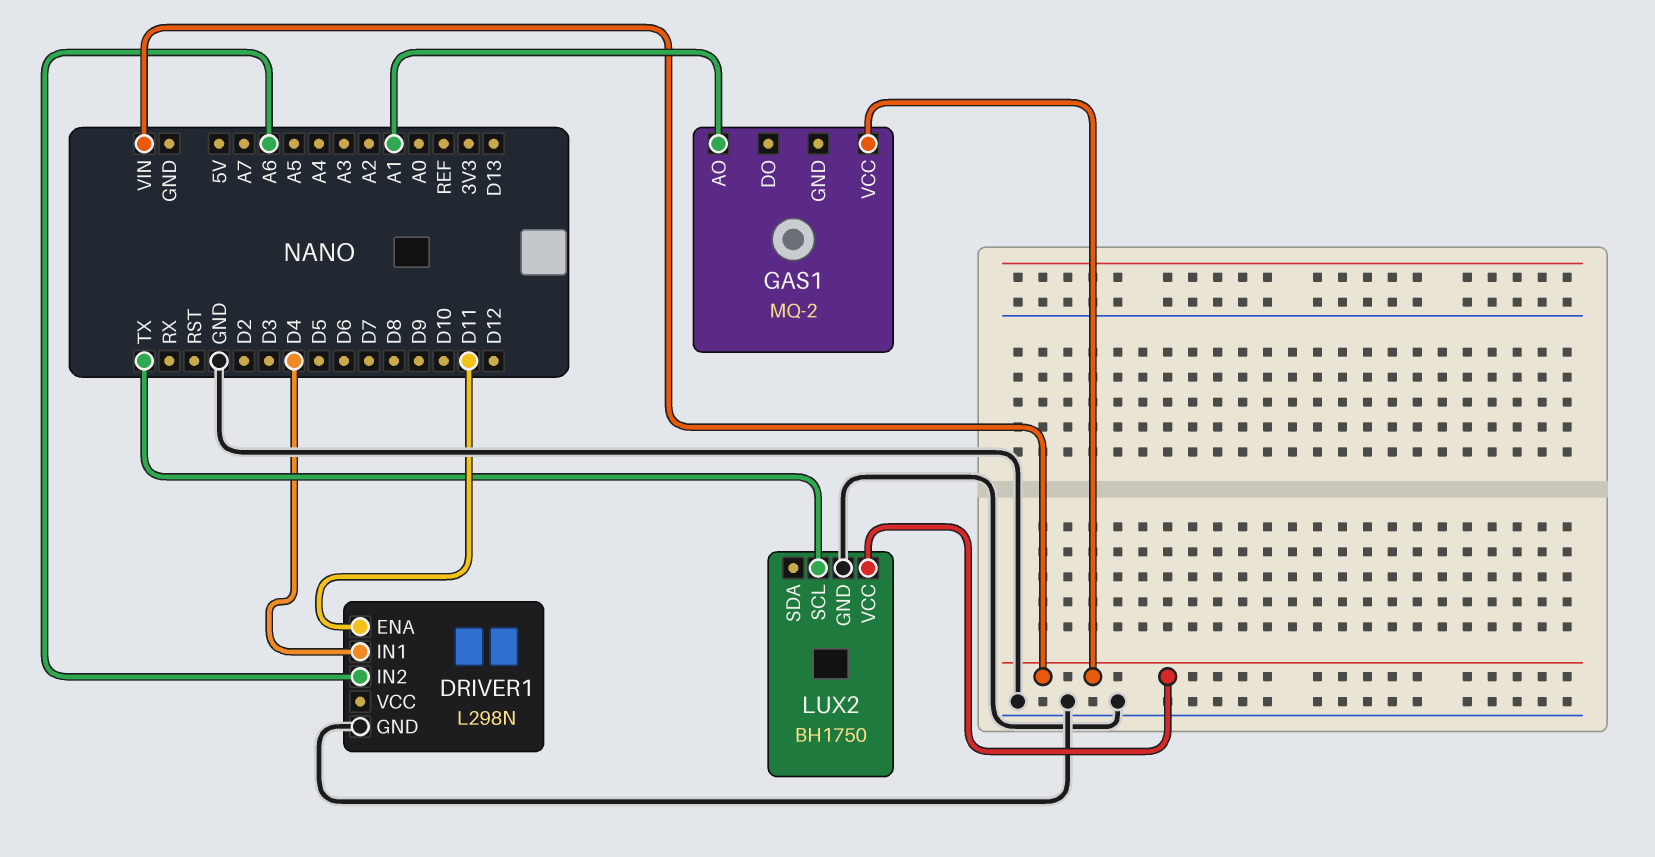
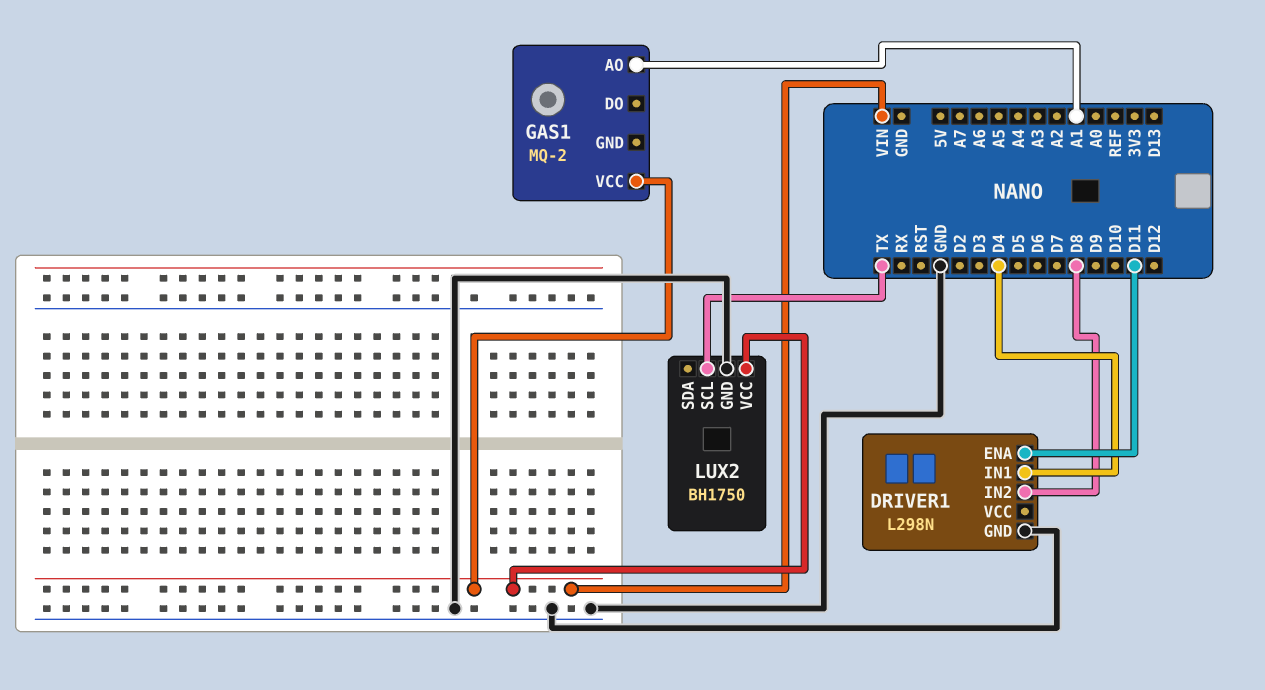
DRIVER1 pin IN2: A6 -> D8

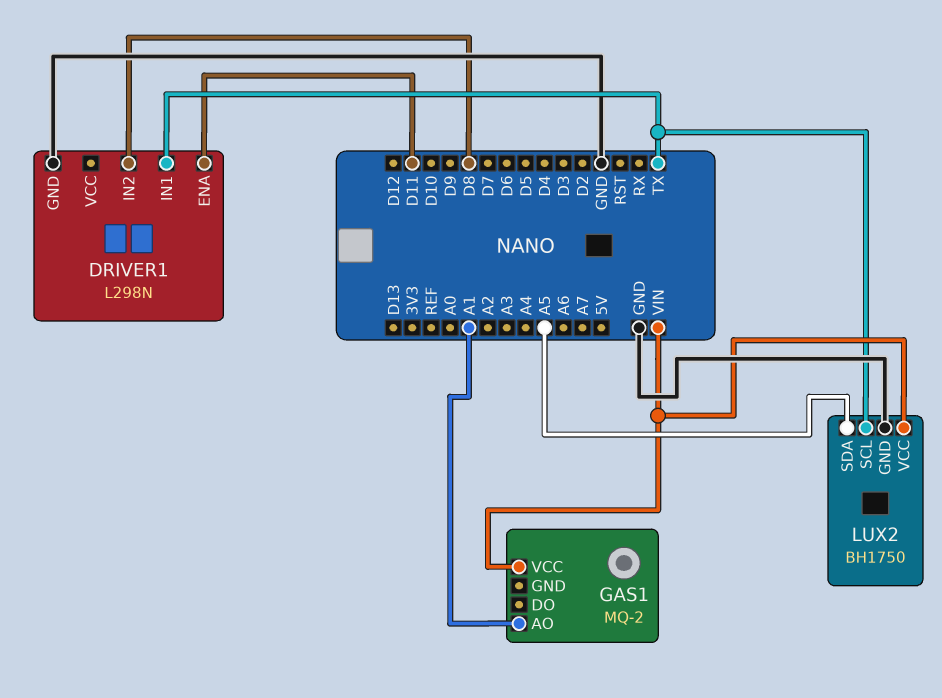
DRIVER1 pin IN1: D4 -> TX
LUX2 pin SDA: none -> A5

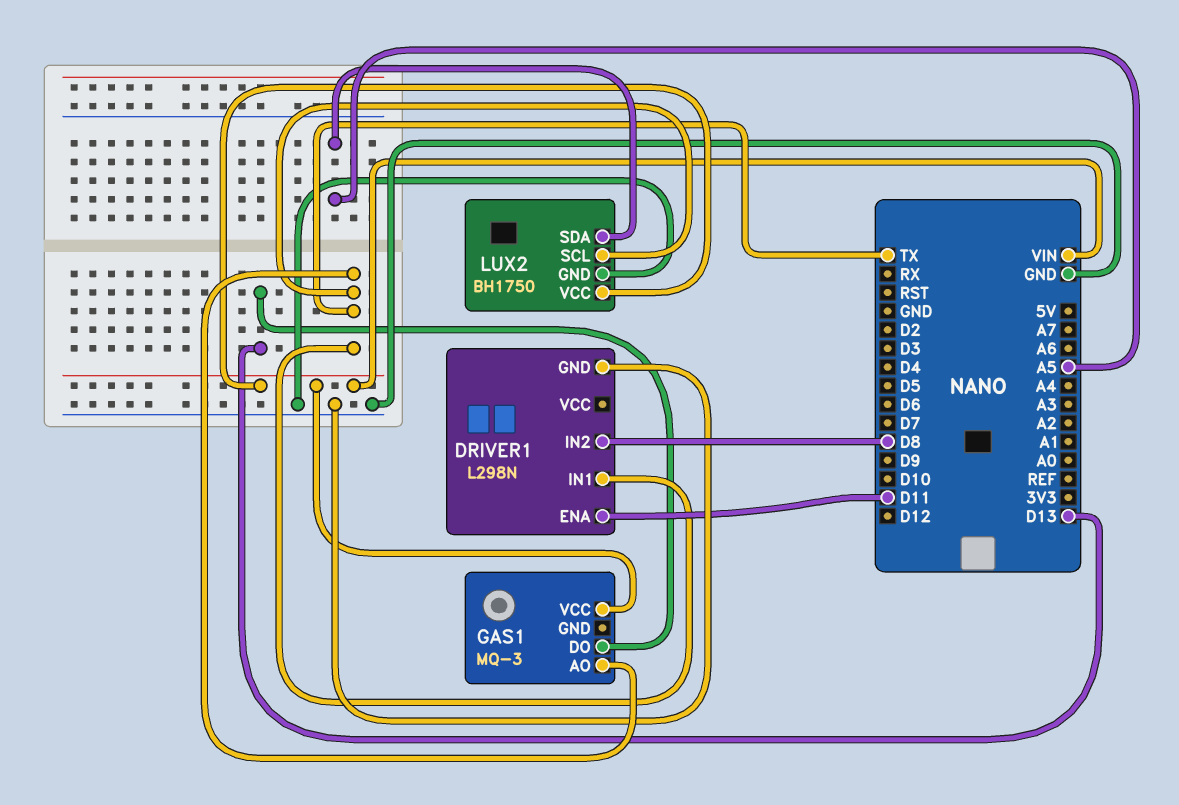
GAS1: MQ-2 -> MQ-3
GAS1 pin AO: A1 -> TX
GAS1 pin DO: none -> D13

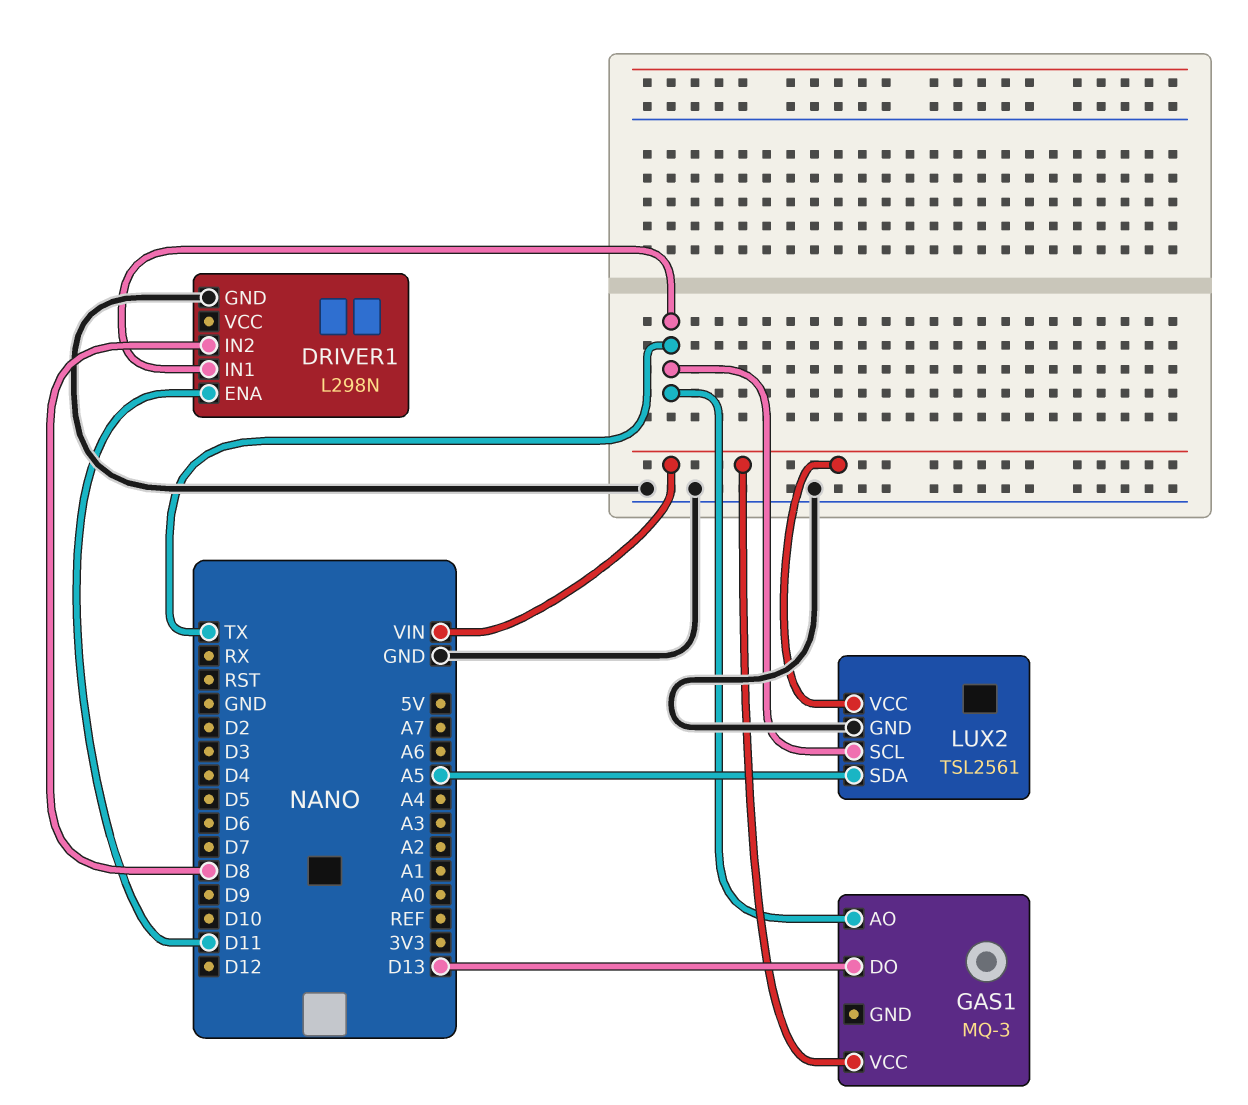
LUX2: BH1750 -> TSL2561

